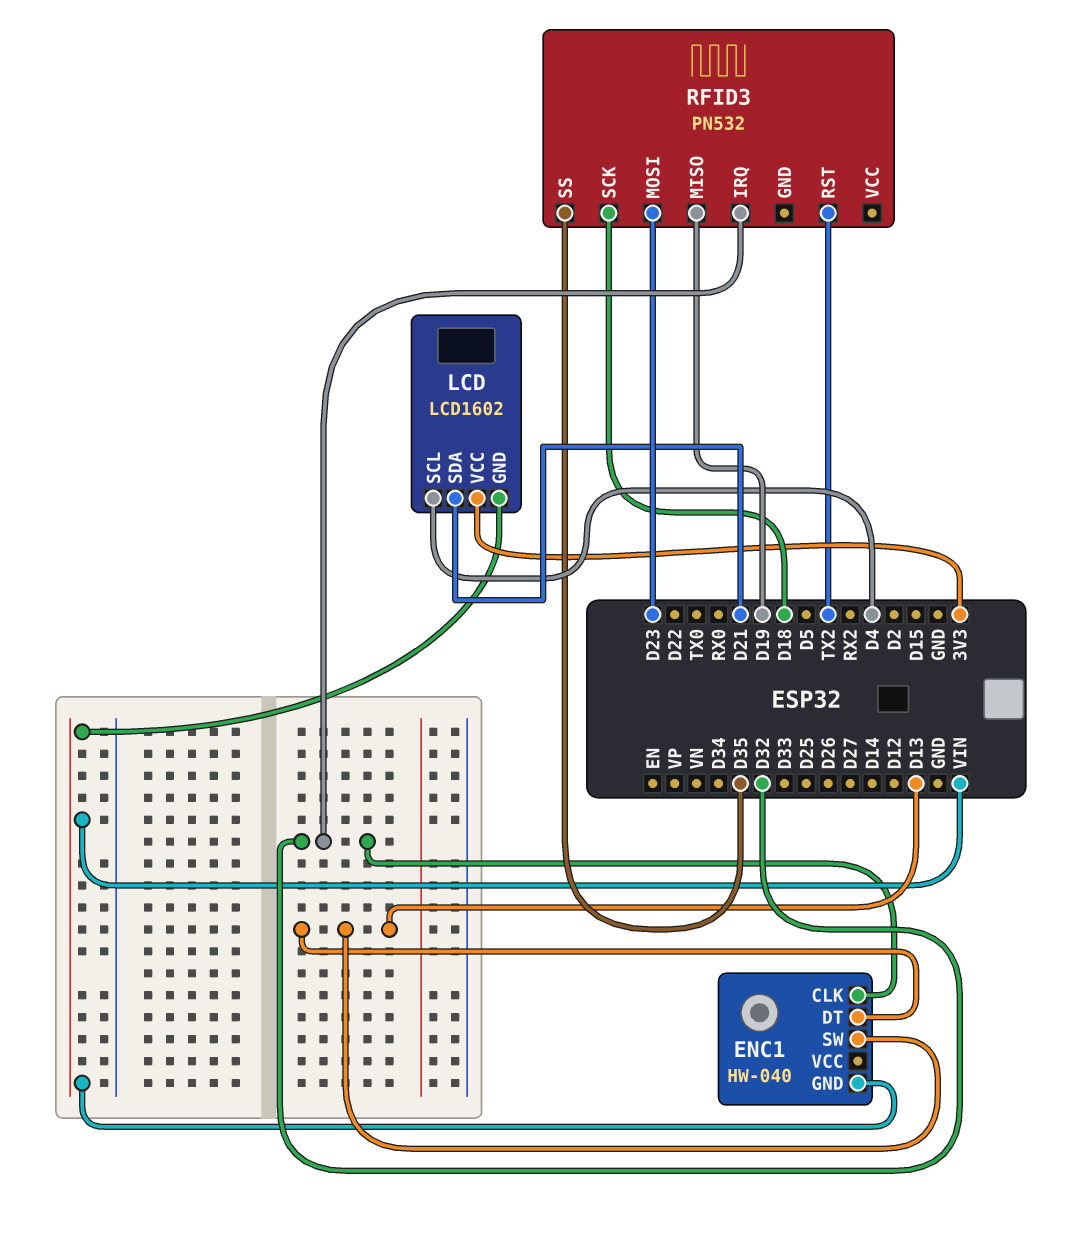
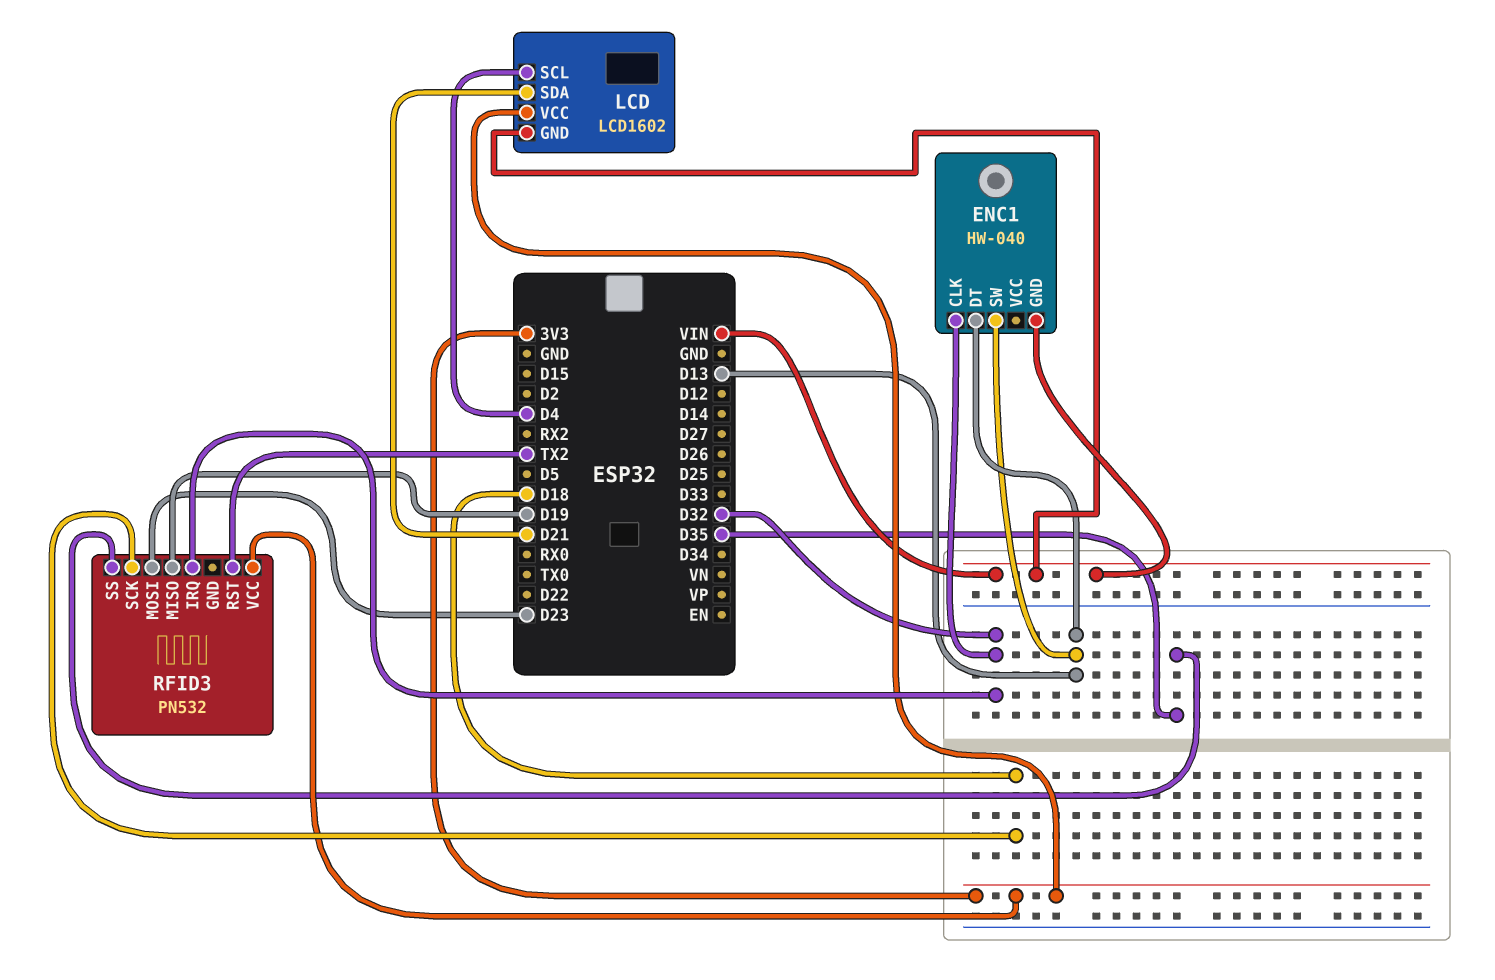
RFID3 pin VCC: none -> 3V3

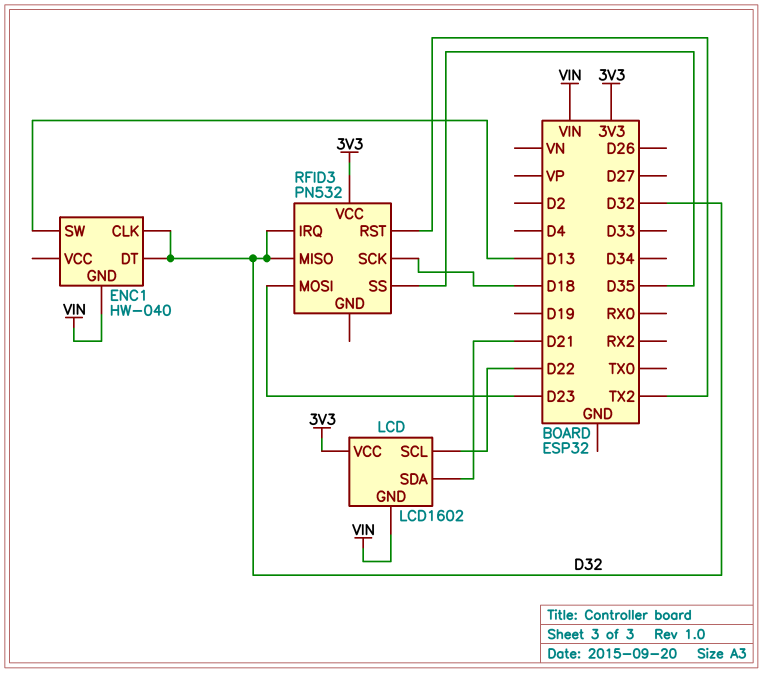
ENC1 pin DT: D13 -> D32
LCD pin SCL: D4 -> D22
RFID3 pin MISO: D19 -> D32

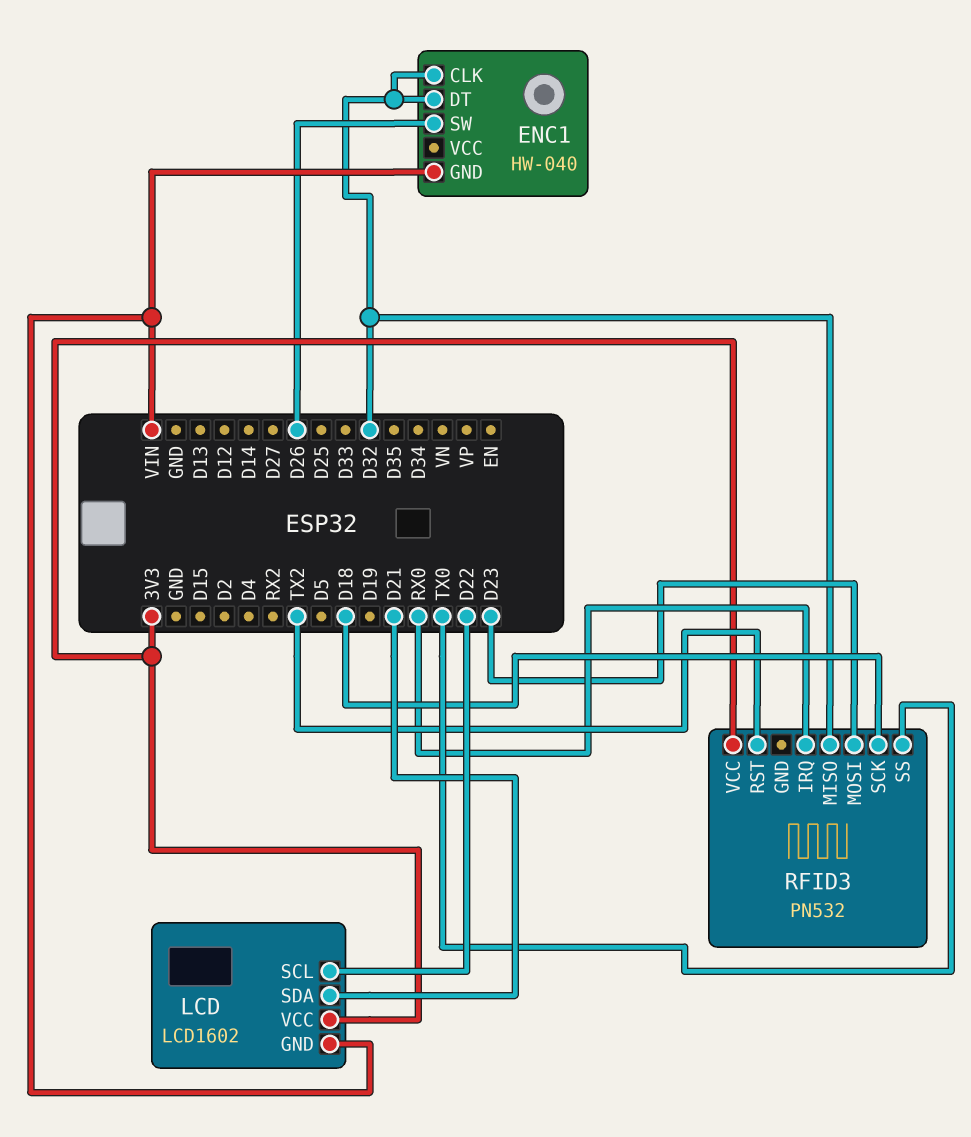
ENC1 pin SW: D13 -> D26
RFID3 pin IRQ: D32 -> RX0
RFID3 pin SS: D35 -> TX0

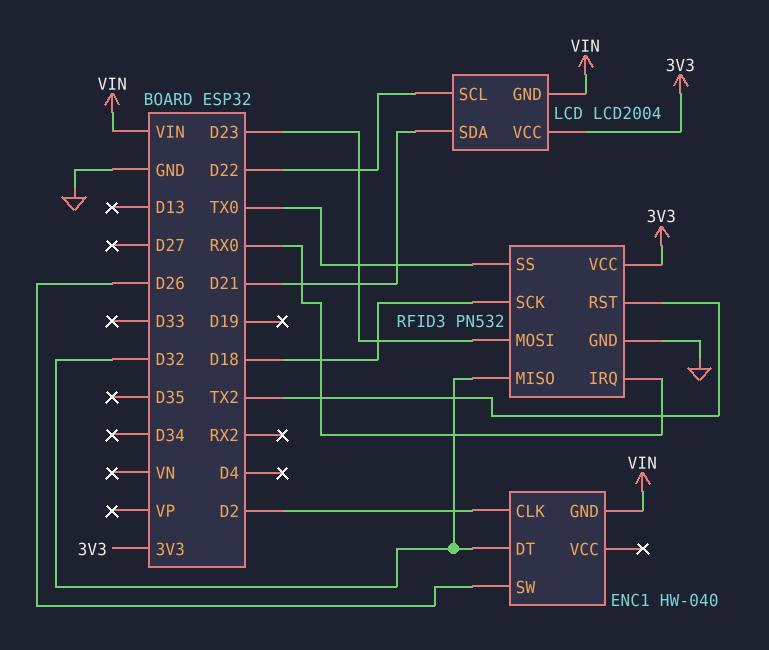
ENC1 pin CLK: D32 -> D2
LCD: LCD1602 -> LCD2004
RFID3 pin GND: none -> GND

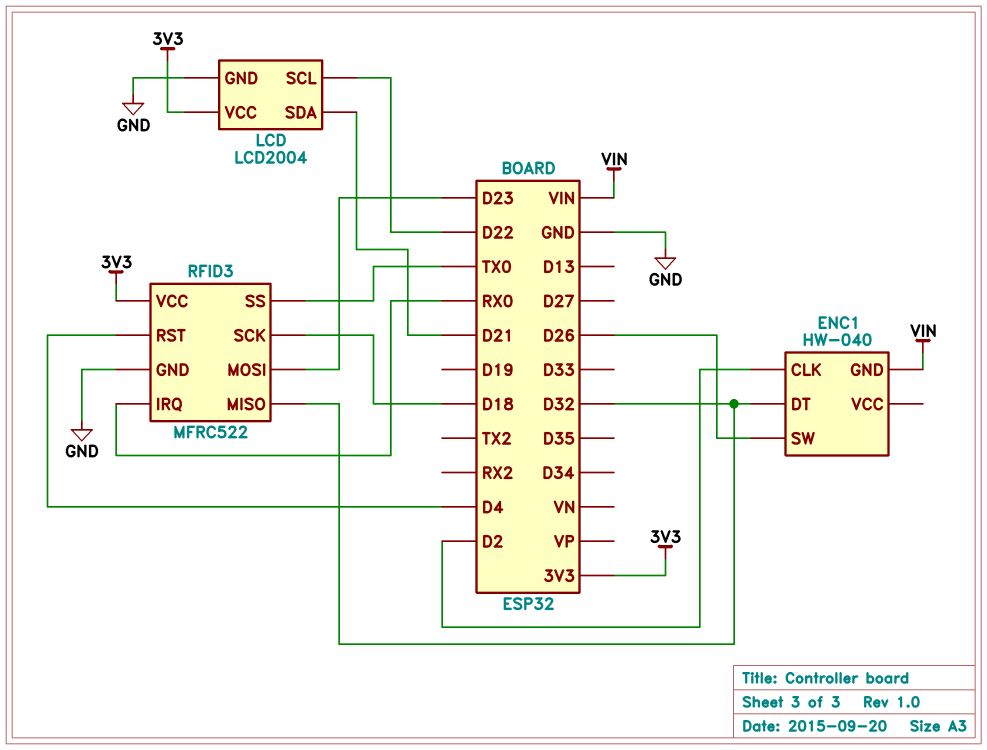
LCD pin GND: VIN -> GND
RFID3: PN532 -> MFRC522
RFID3 pin RST: TX2 -> D4

